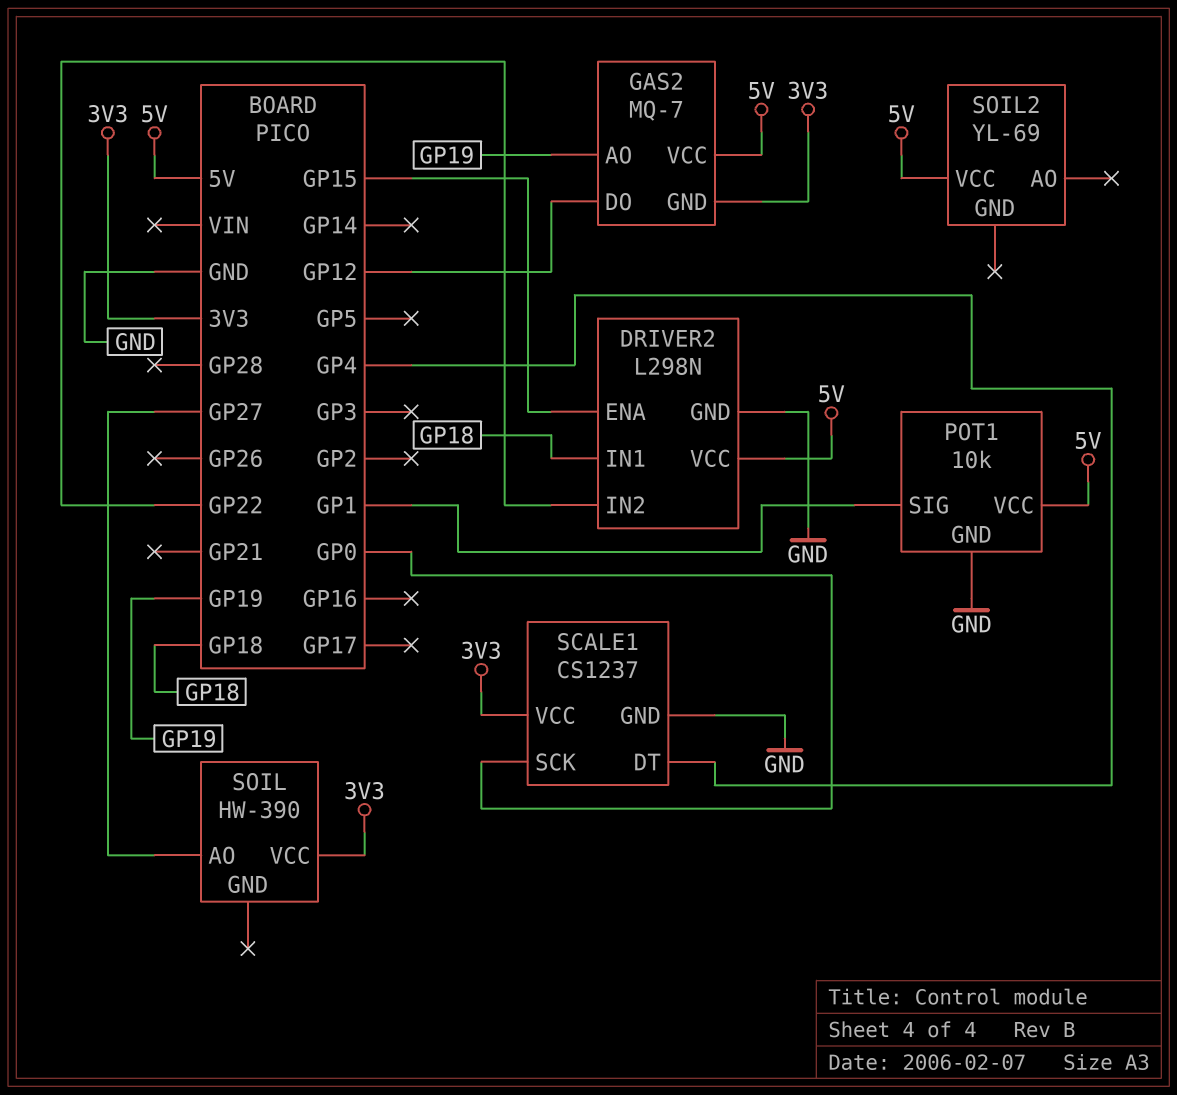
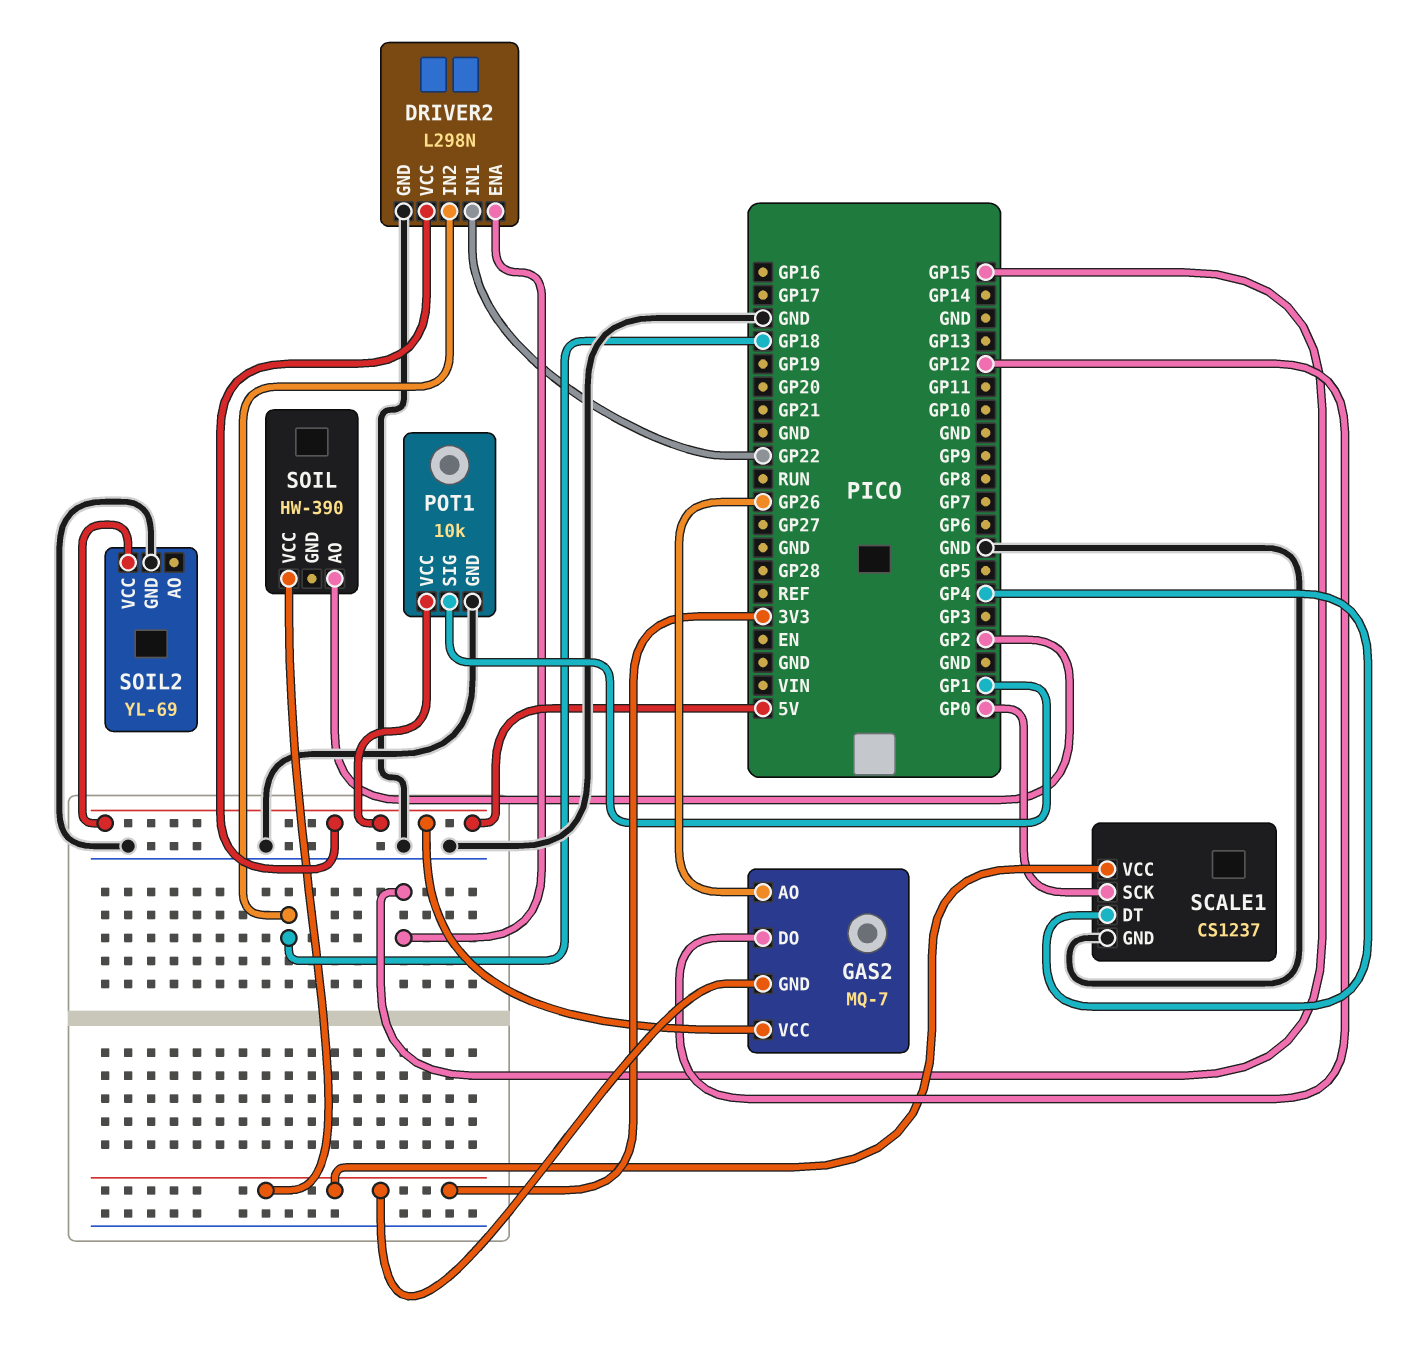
DRIVER2 pin IN1: GP18 -> GP22
DRIVER2 pin IN2: GP22 -> GP18
GAS2 pin AO: GP19 -> GP26
SOIL pin AO: GP27 -> GP2
SOIL2 pin GND: none -> GND

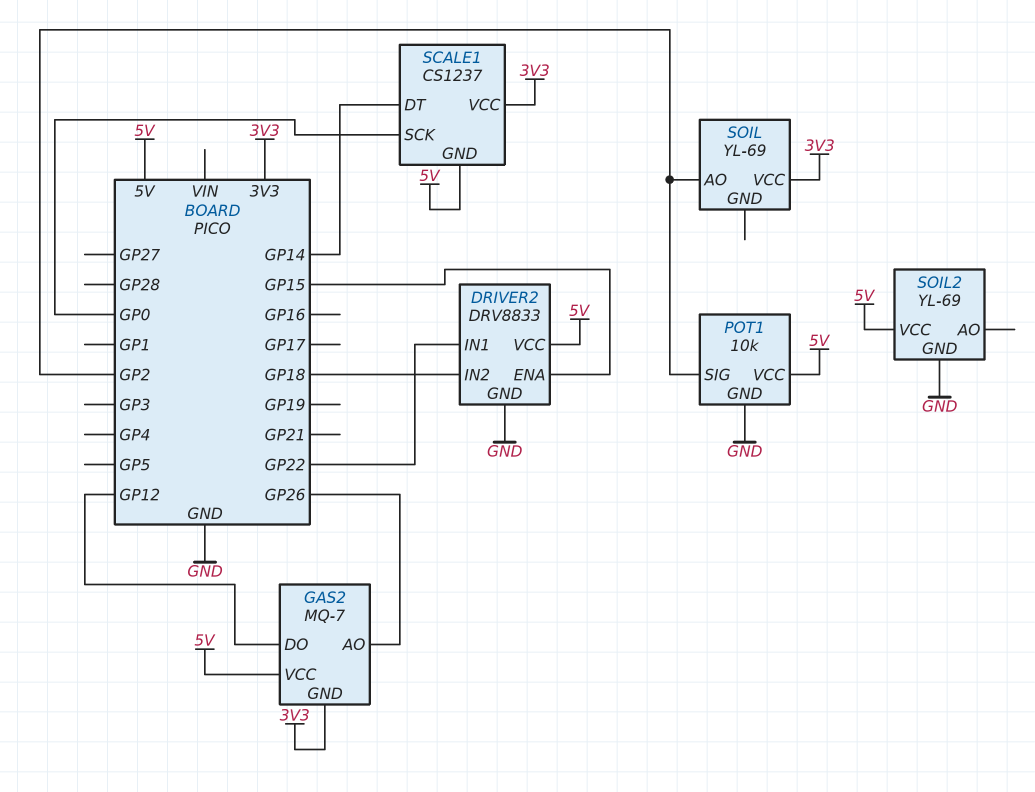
DRIVER2: L298N -> DRV8833
POT1 pin SIG: GP1 -> GP2
SCALE1 pin DT: GP4 -> GP14
SCALE1 pin GND: GND -> 5V
SOIL: HW-390 -> YL-69

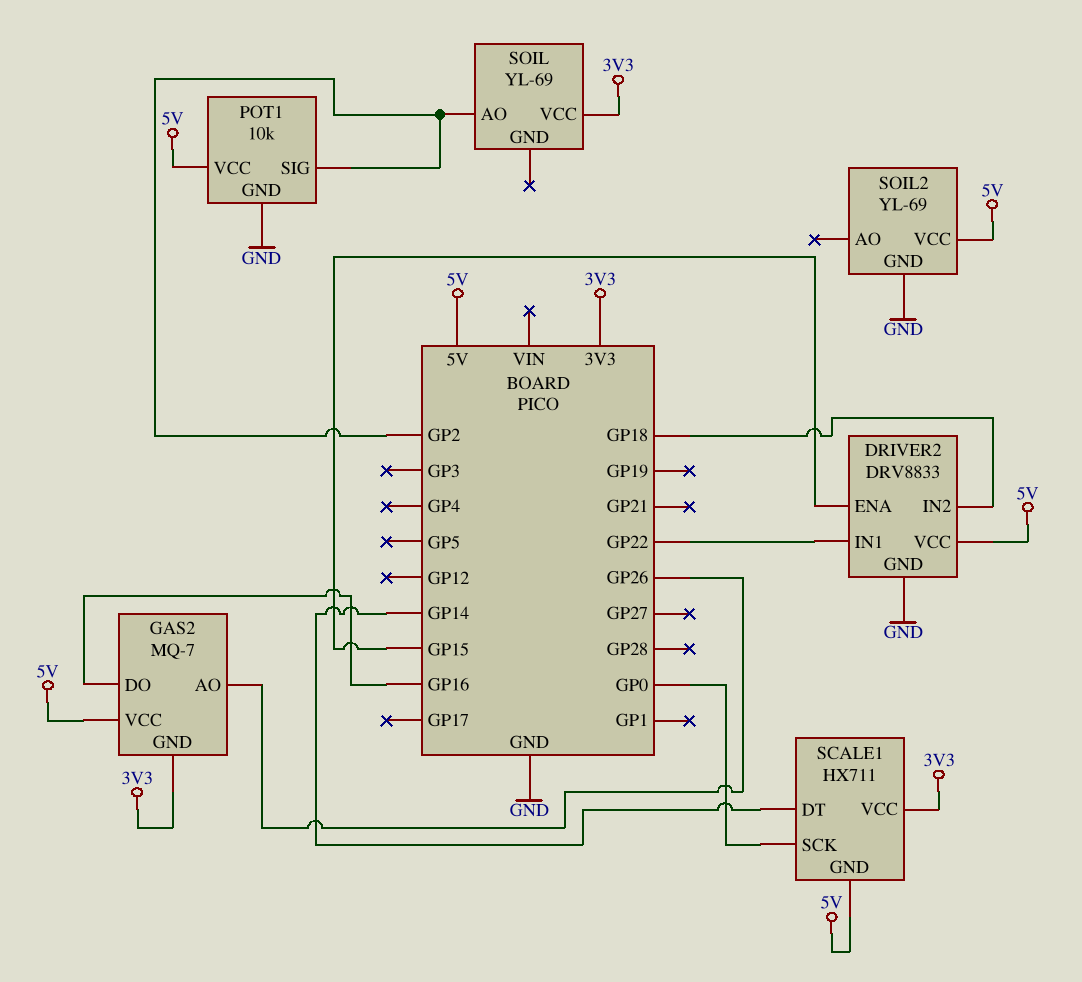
GAS2 pin DO: GP12 -> GP16
SCALE1: CS1237 -> HX711

